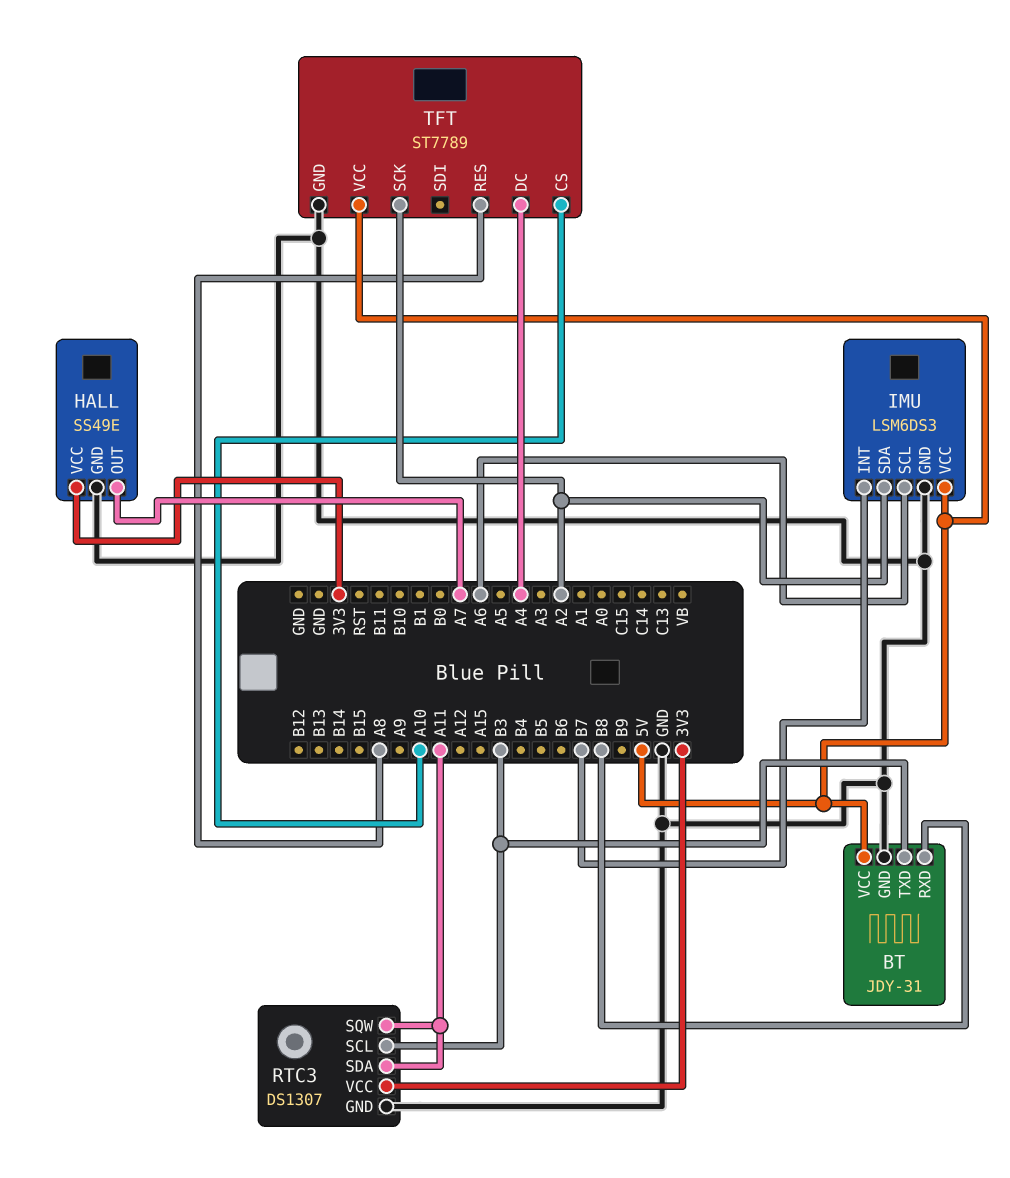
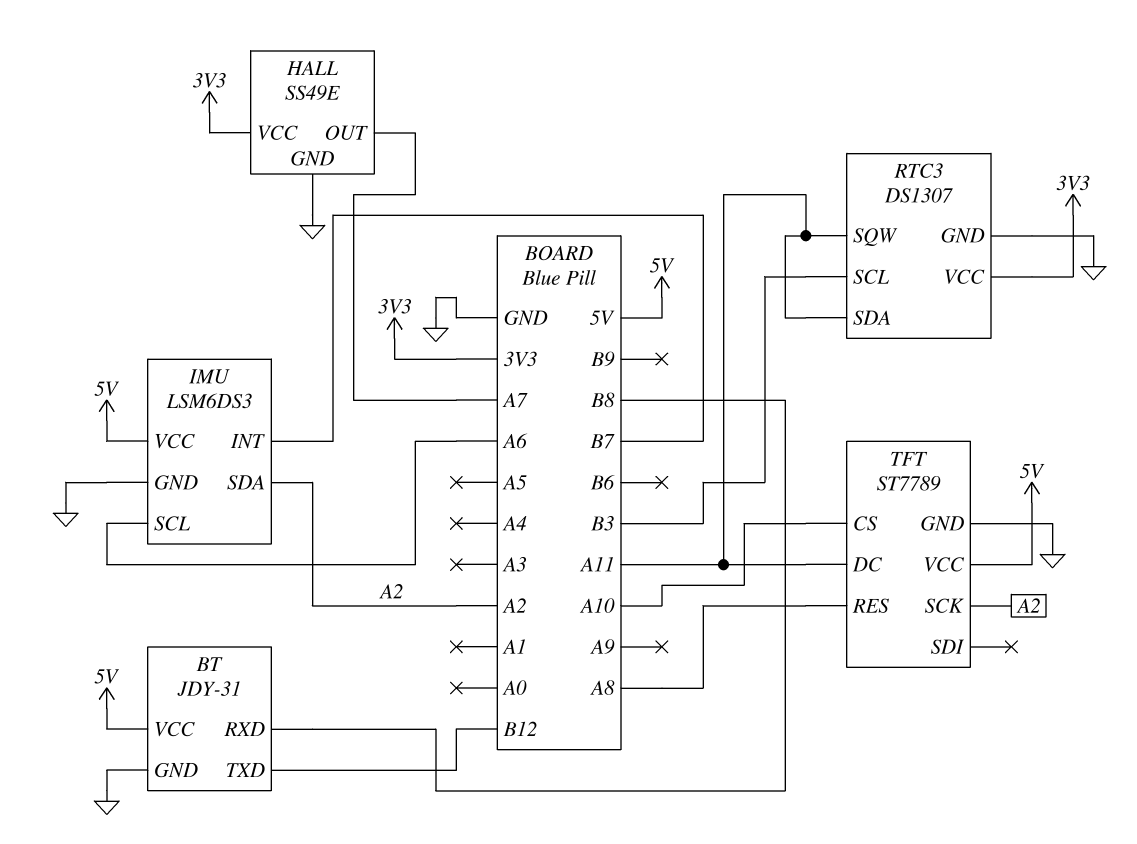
BT pin TXD: B3 -> B12
TFT pin DC: A4 -> A11

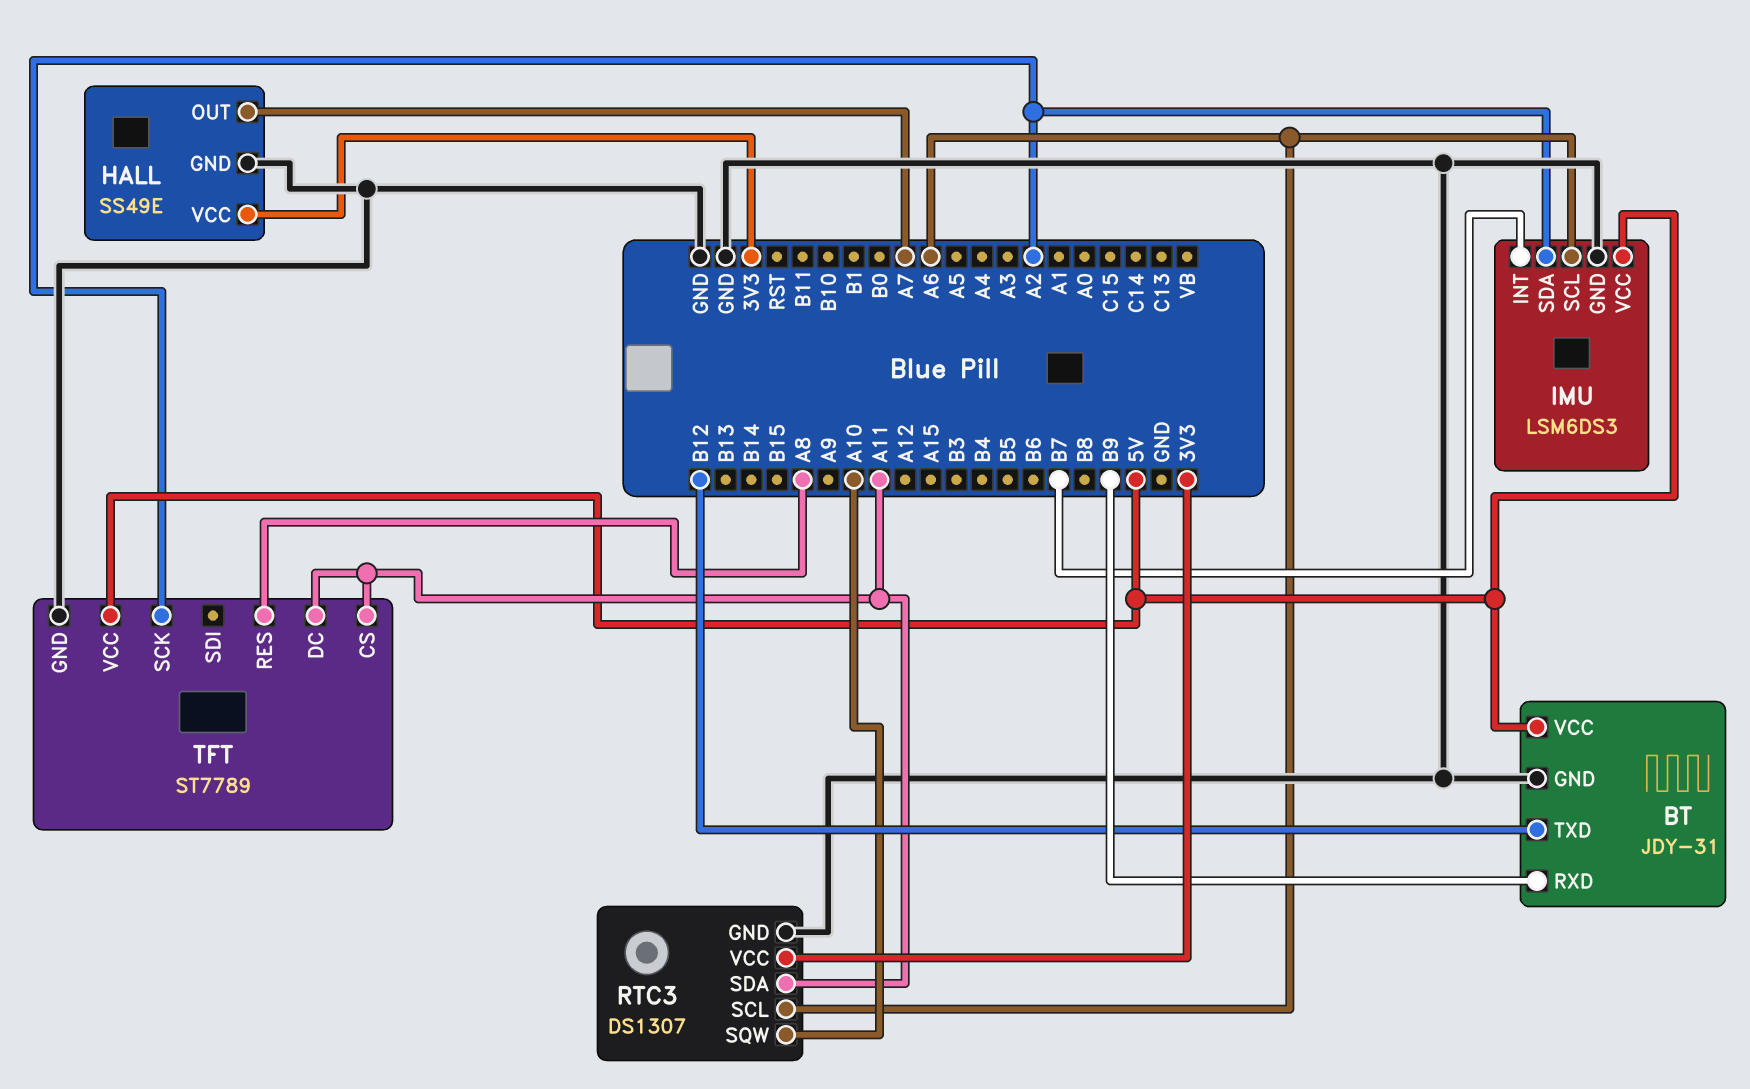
BT pin RXD: B8 -> B9
RTC3 pin SCL: B3 -> A6
RTC3 pin SQW: A11 -> A10
TFT pin CS: A10 -> A11

